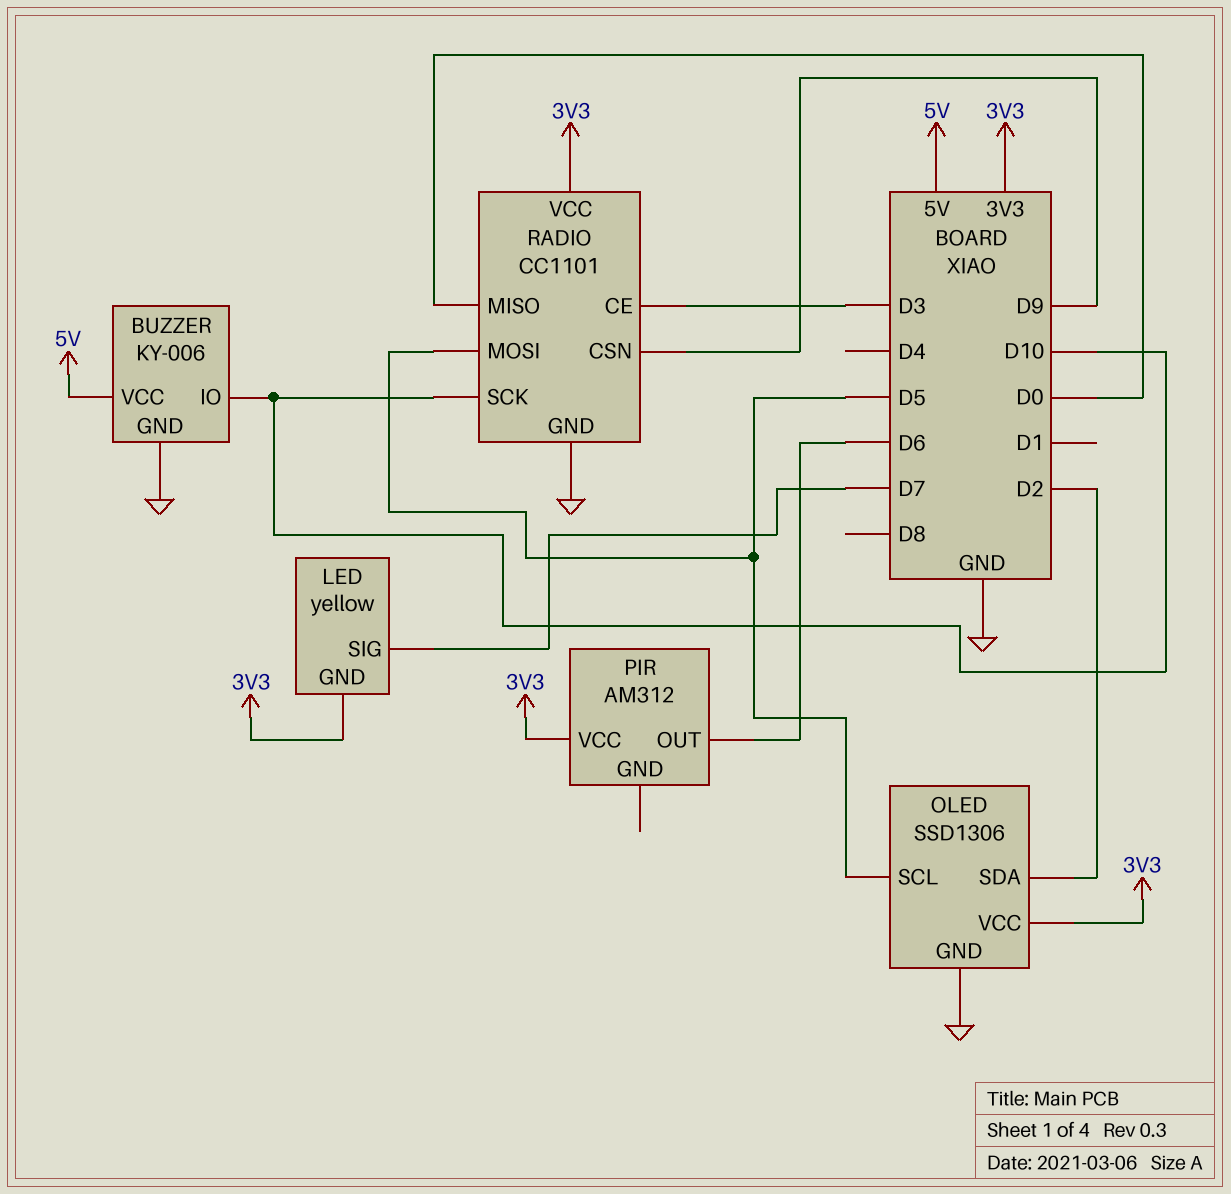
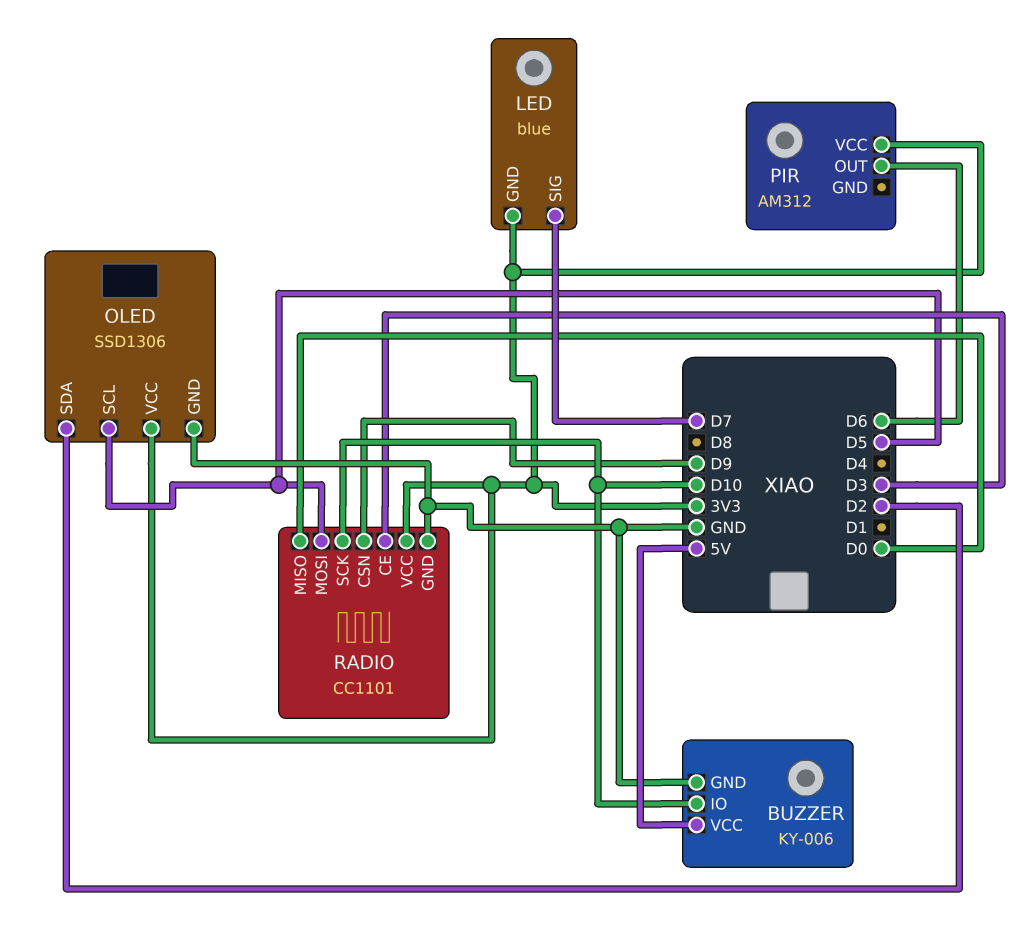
LED: yellow -> blue

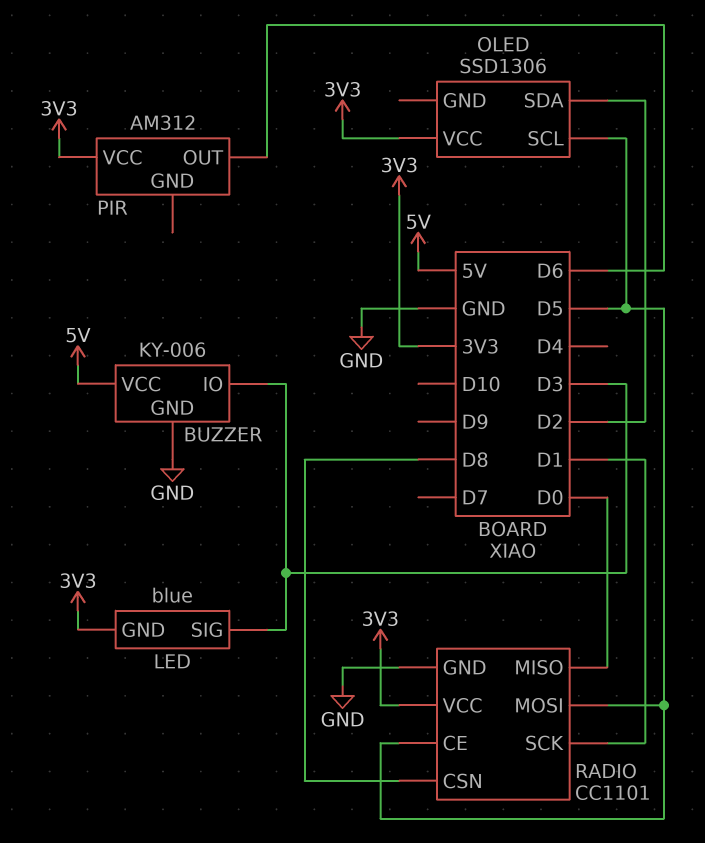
BUZZER pin IO: D10 -> D3
LED pin SIG: D7 -> D3
OLED pin GND: GND -> none
RADIO pin CE: D3 -> D5
RADIO pin CSN: D9 -> D8
RADIO pin SCK: D10 -> D1

